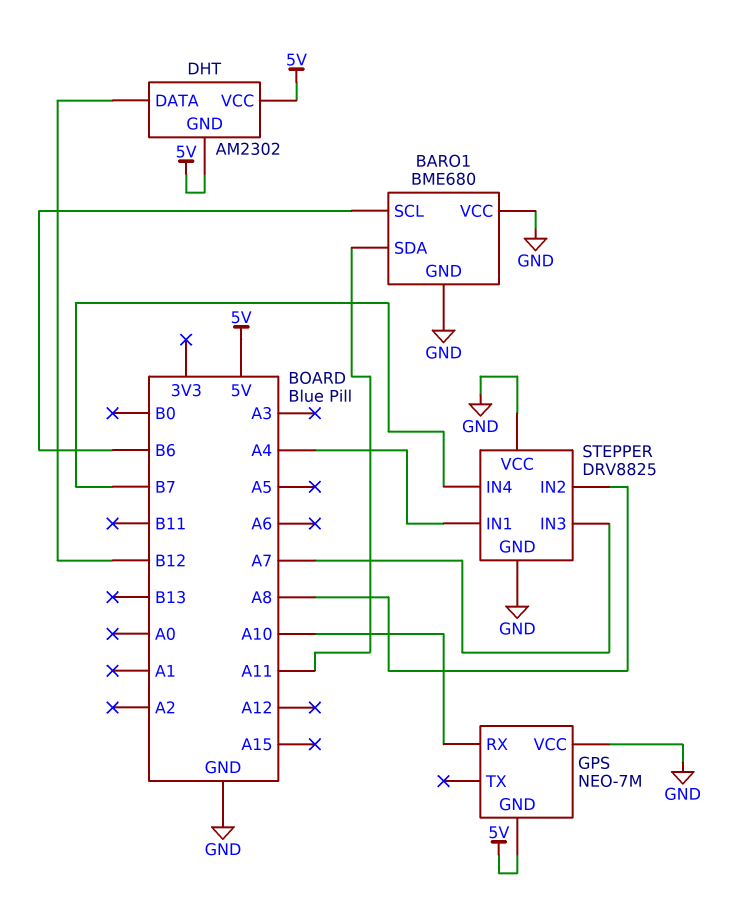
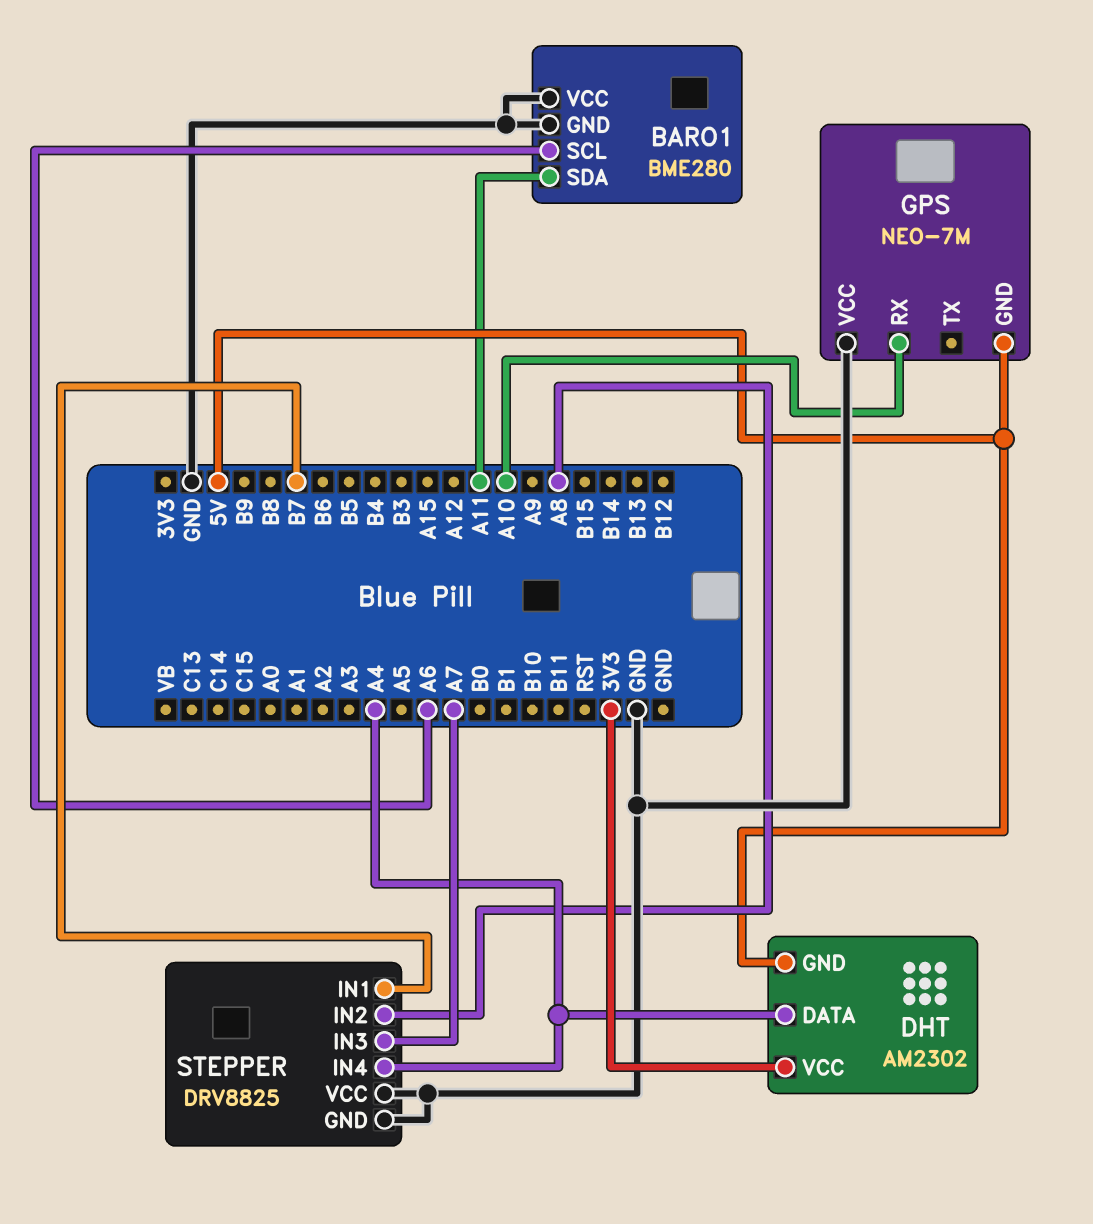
BARO1: BME680 -> BME280
BARO1 pin SCL: B6 -> A6
DHT pin DATA: B12 -> A4
DHT pin VCC: 5V -> 3V3
STEPPER pin IN1: A4 -> B7
STEPPER pin IN4: B7 -> A4

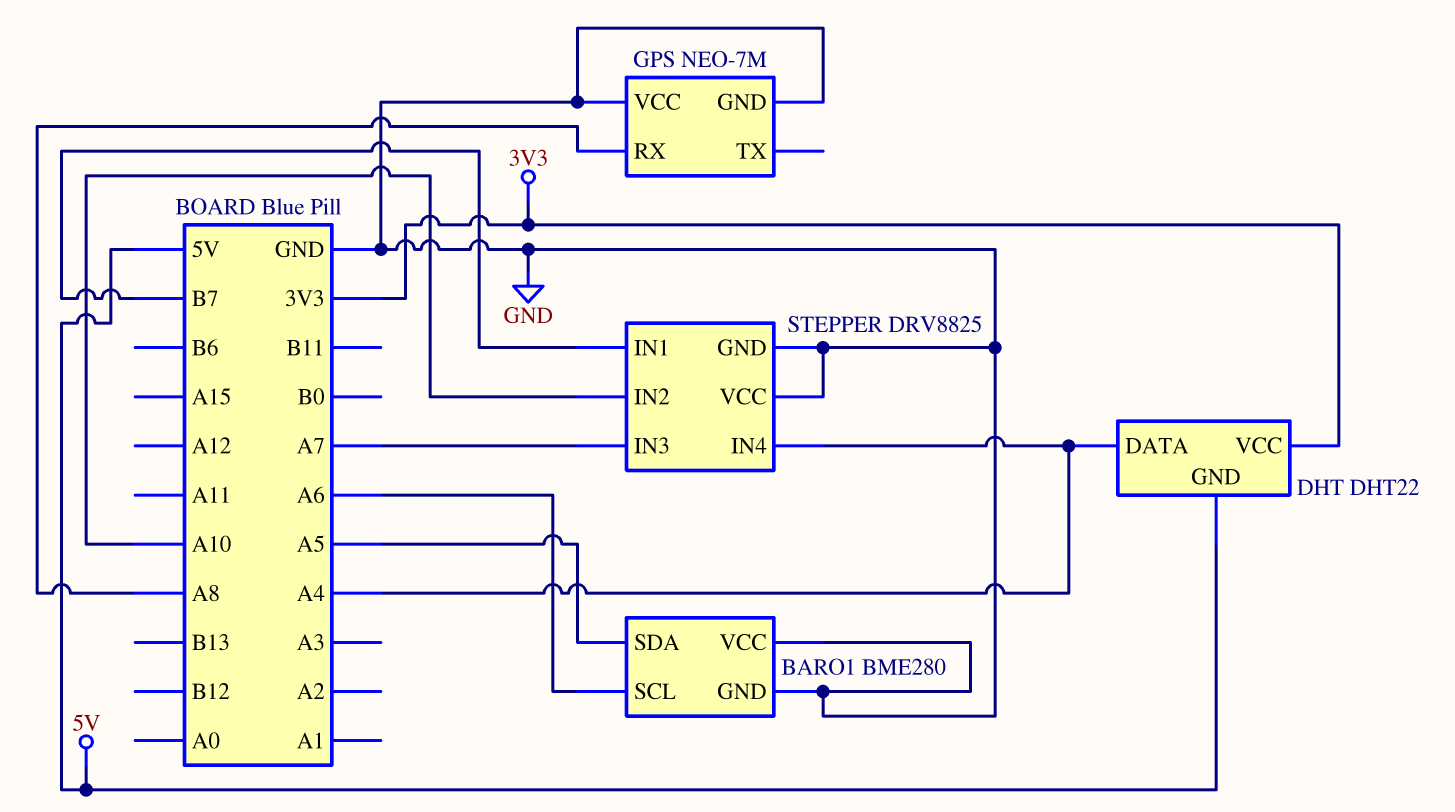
BARO1 pin SDA: A11 -> A5
DHT: AM2302 -> DHT22
GPS pin GND: 5V -> GND
GPS pin RX: A10 -> A8
STEPPER pin IN2: A8 -> A10

